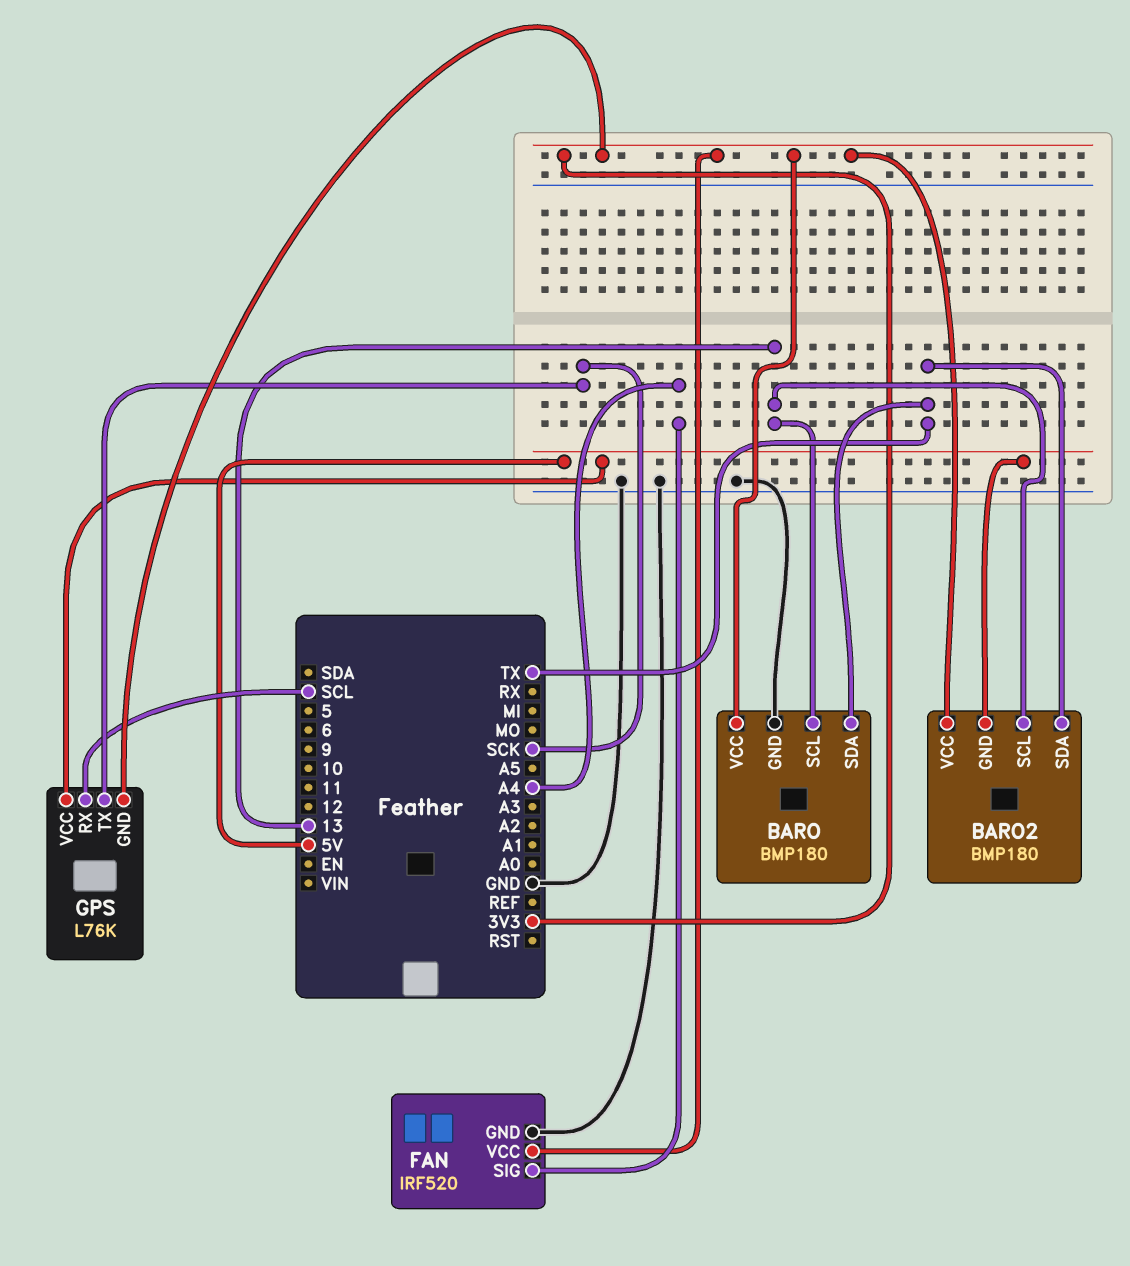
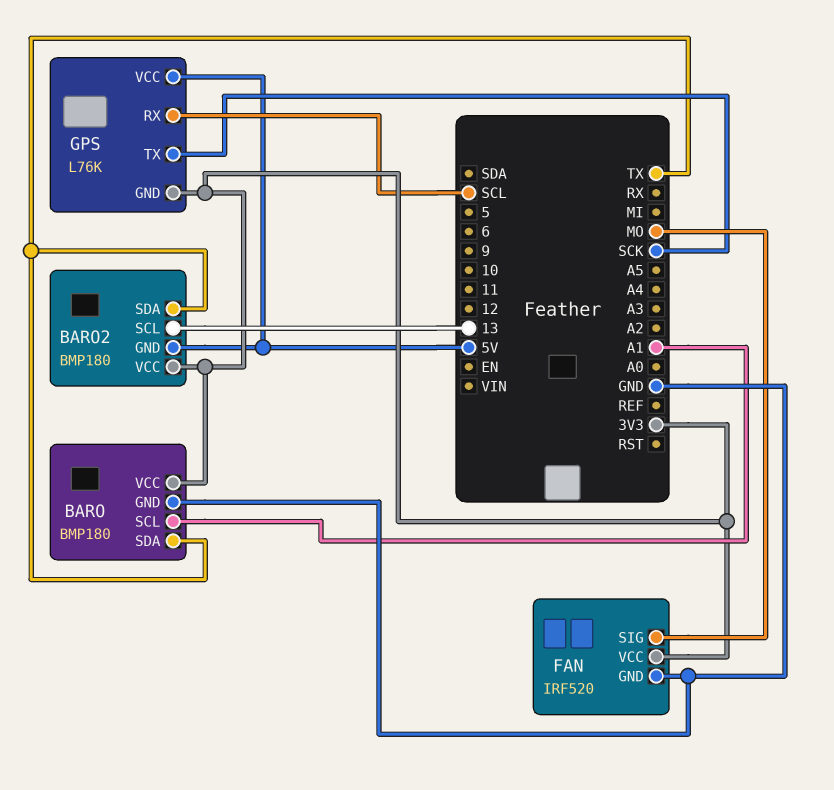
BARO pin SCL: 13 -> A1
FAN pin SIG: A4 -> MO

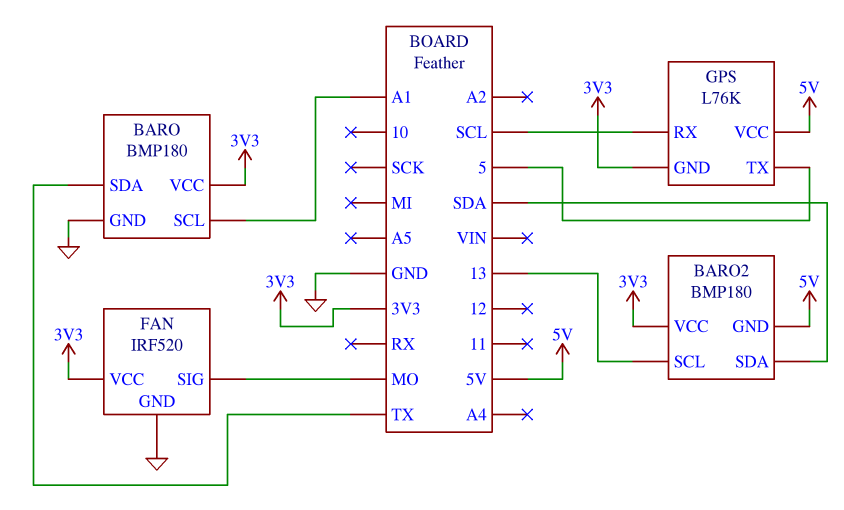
BARO2 pin SDA: TX -> SDA
GPS pin TX: SCK -> 5

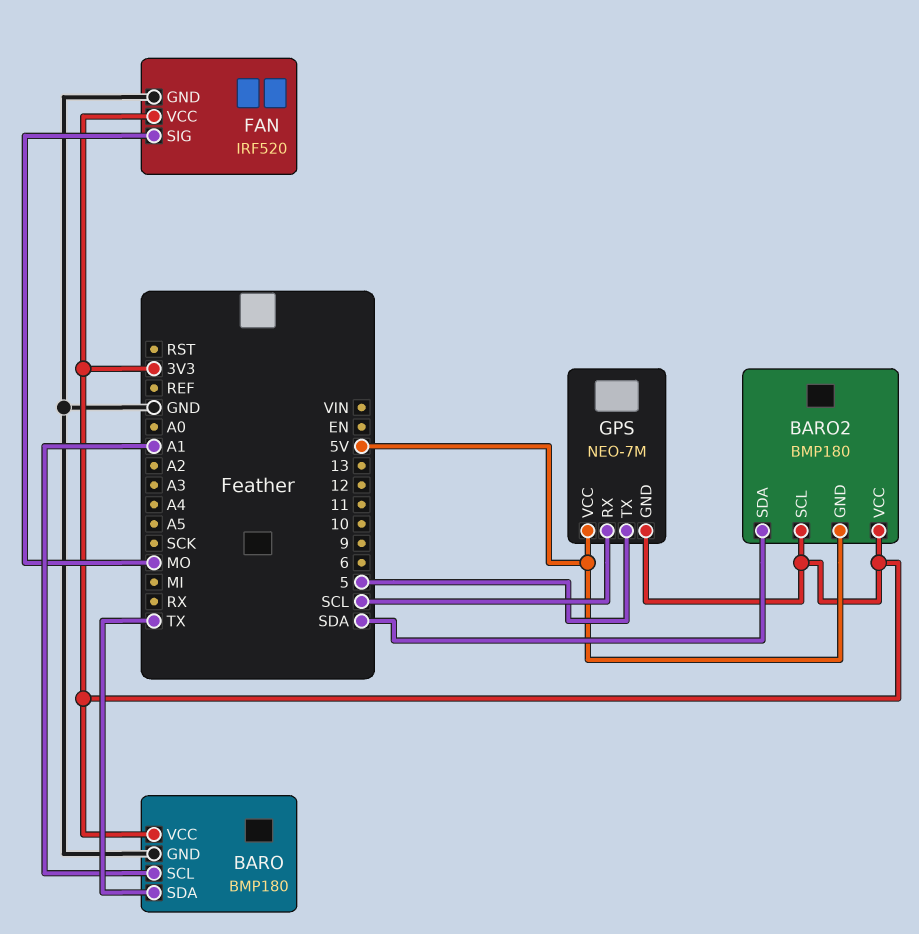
BARO2 pin SCL: 13 -> 3V3
GPS: L76K -> NEO-7M

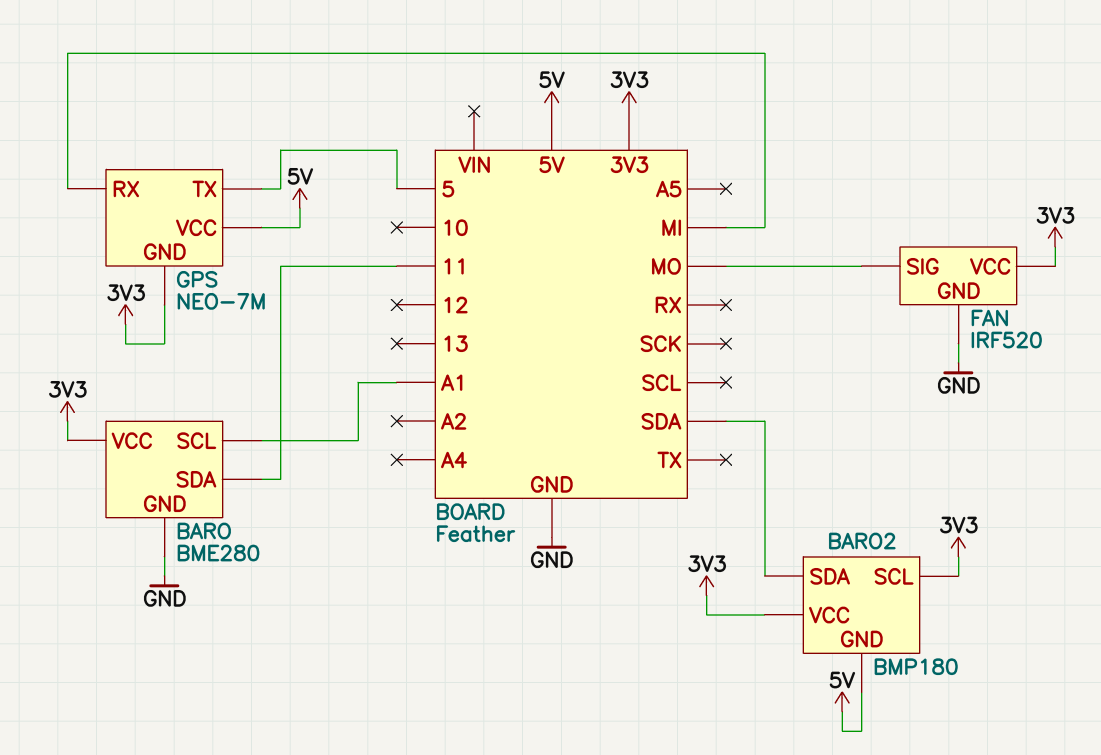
BARO: BMP180 -> BME280
BARO pin SDA: TX -> 11
GPS pin RX: SCL -> MI

